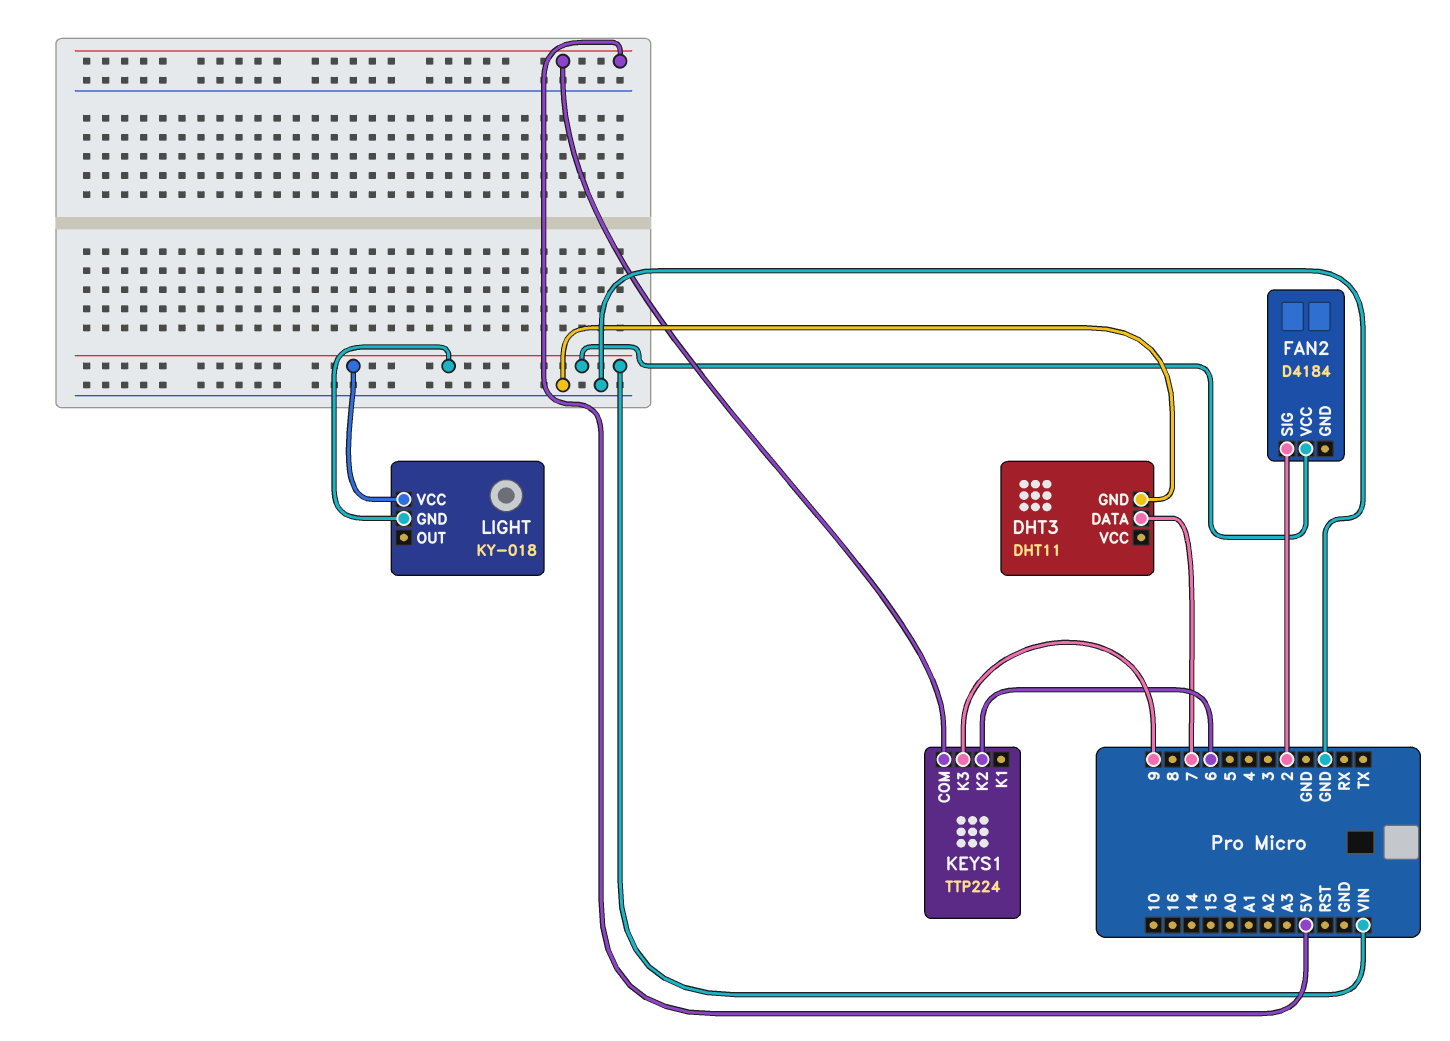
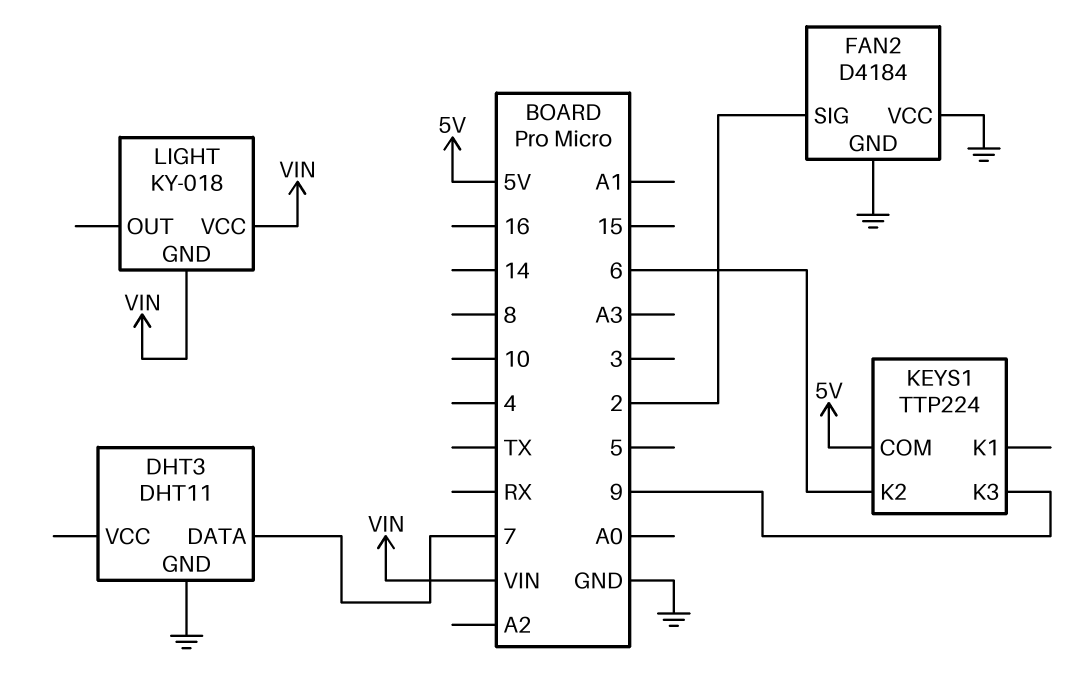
FAN2 pin GND: none -> GND
FAN2 pin VCC: VIN -> GND

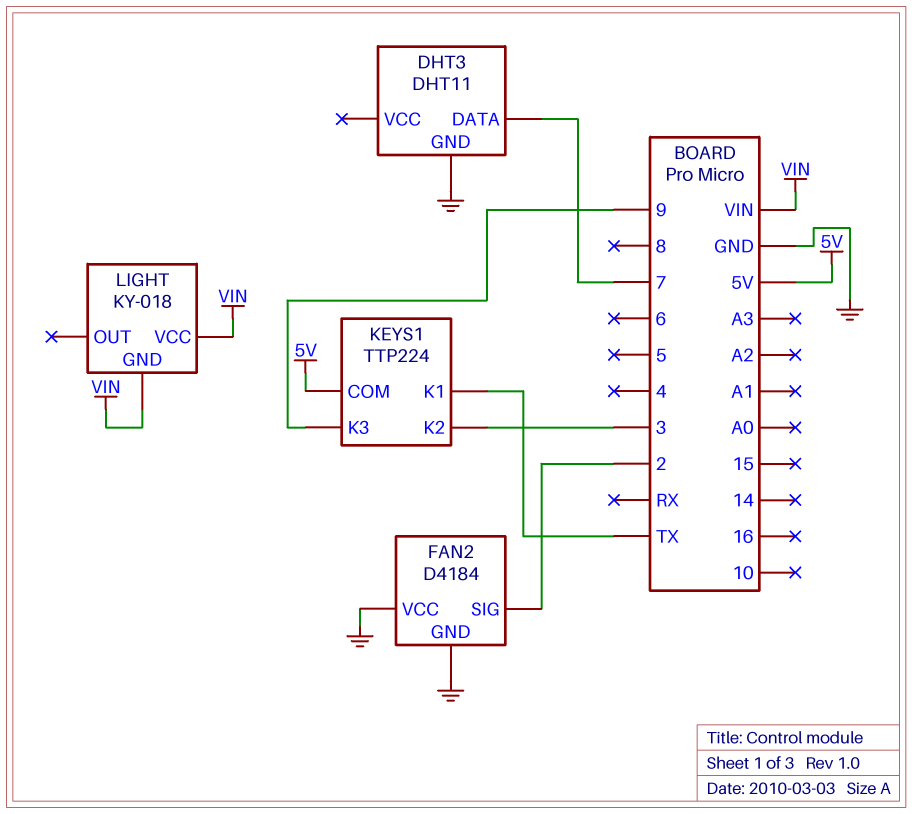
KEYS1 pin K1: none -> TX
KEYS1 pin K2: 6 -> 3

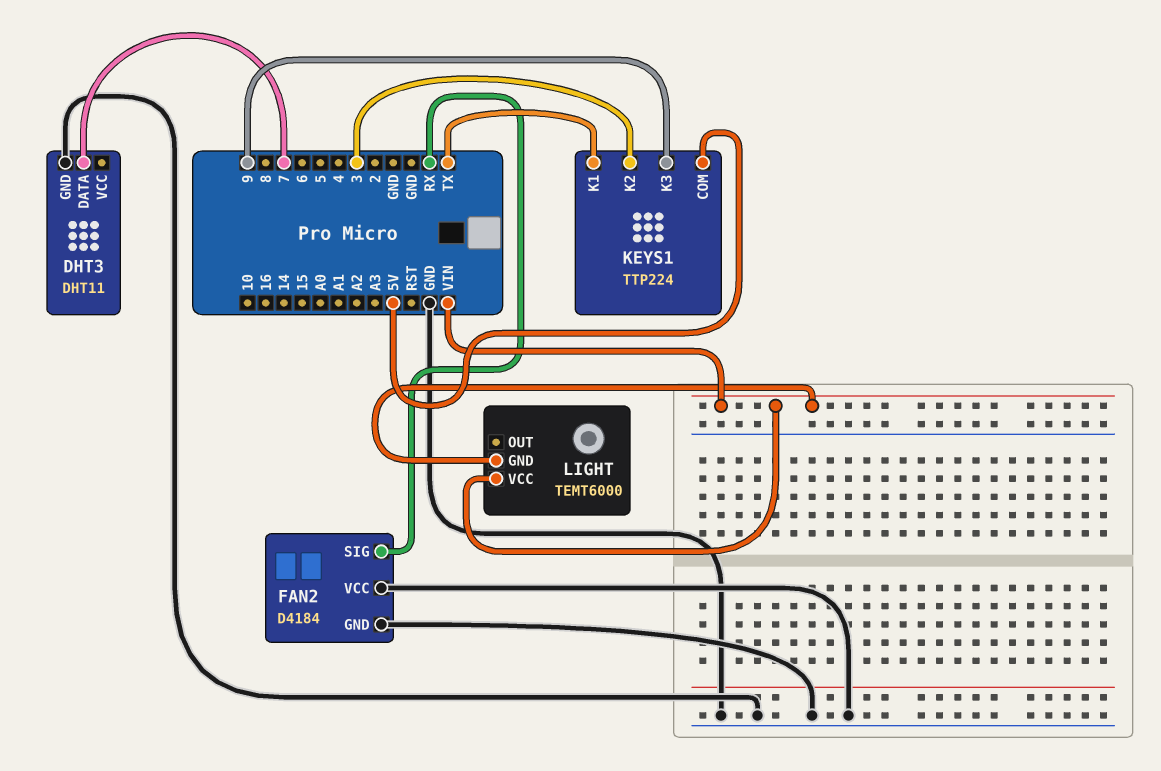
FAN2 pin SIG: 2 -> RX
LIGHT: KY-018 -> TEMT6000

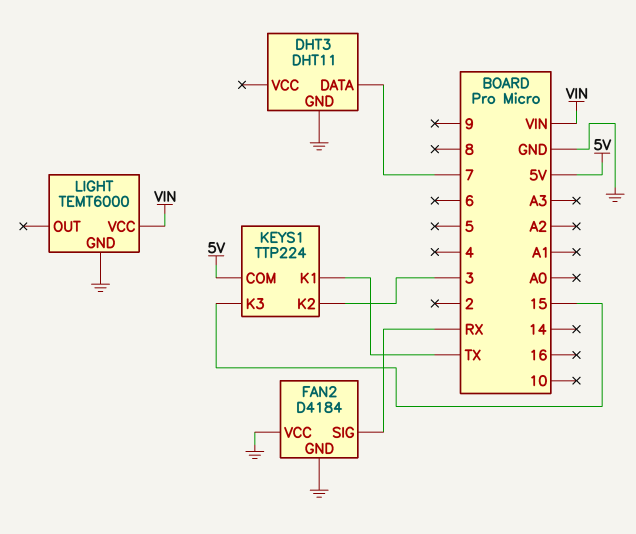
KEYS1 pin K3: 9 -> 15
LIGHT pin GND: VIN -> GND

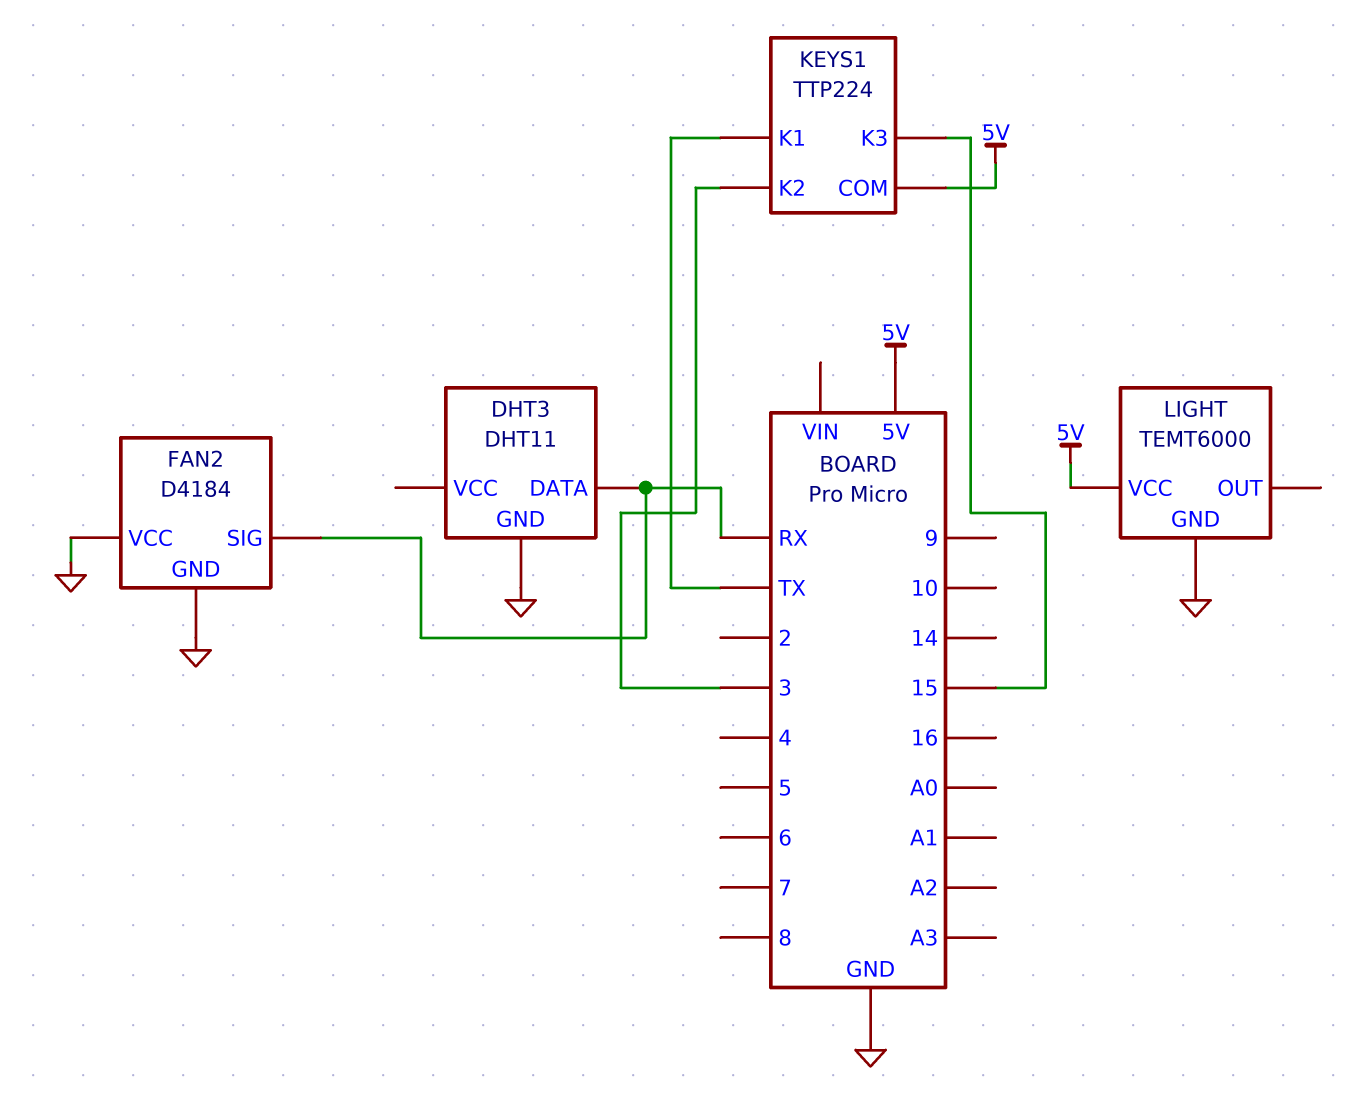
DHT3 pin DATA: 7 -> RX
LIGHT pin VCC: VIN -> 5V

